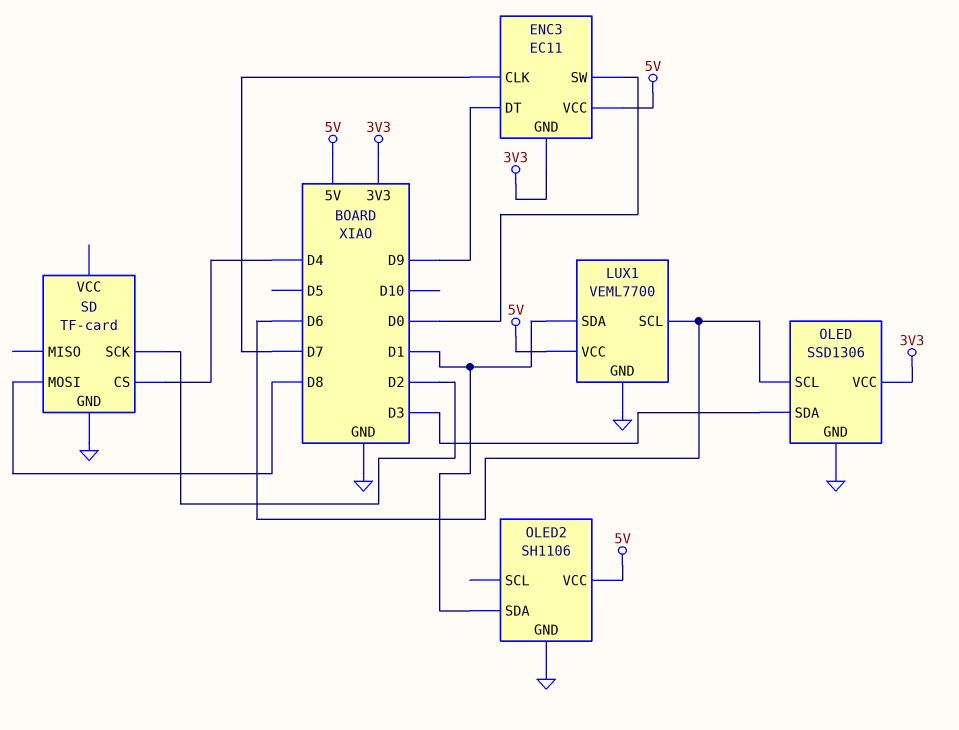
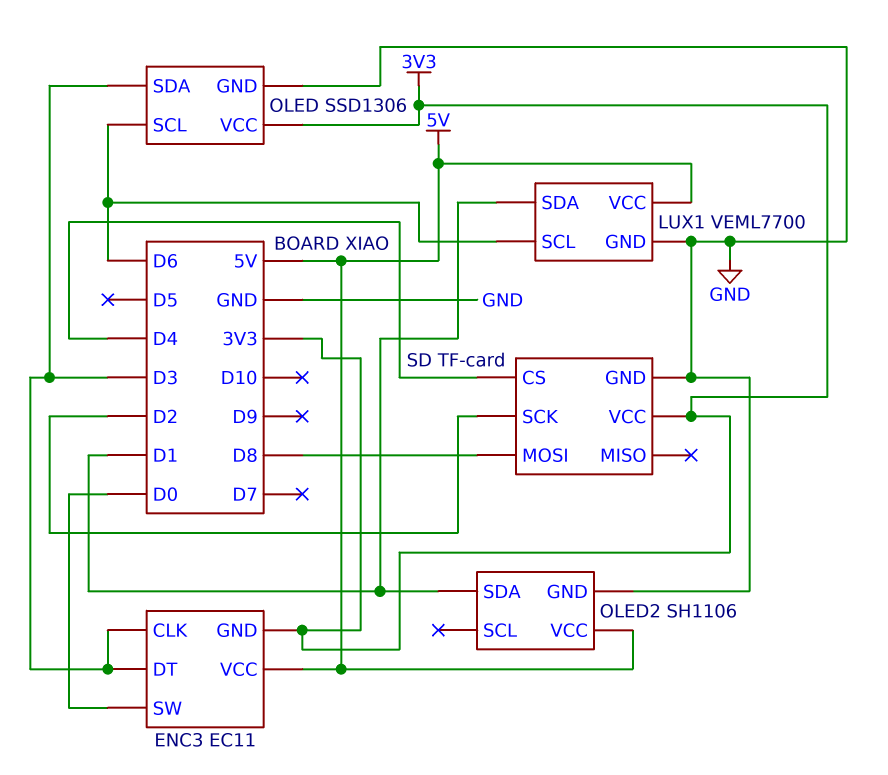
ENC3 pin CLK: D7 -> D3
ENC3 pin DT: D9 -> D3
SD pin VCC: none -> 3V3

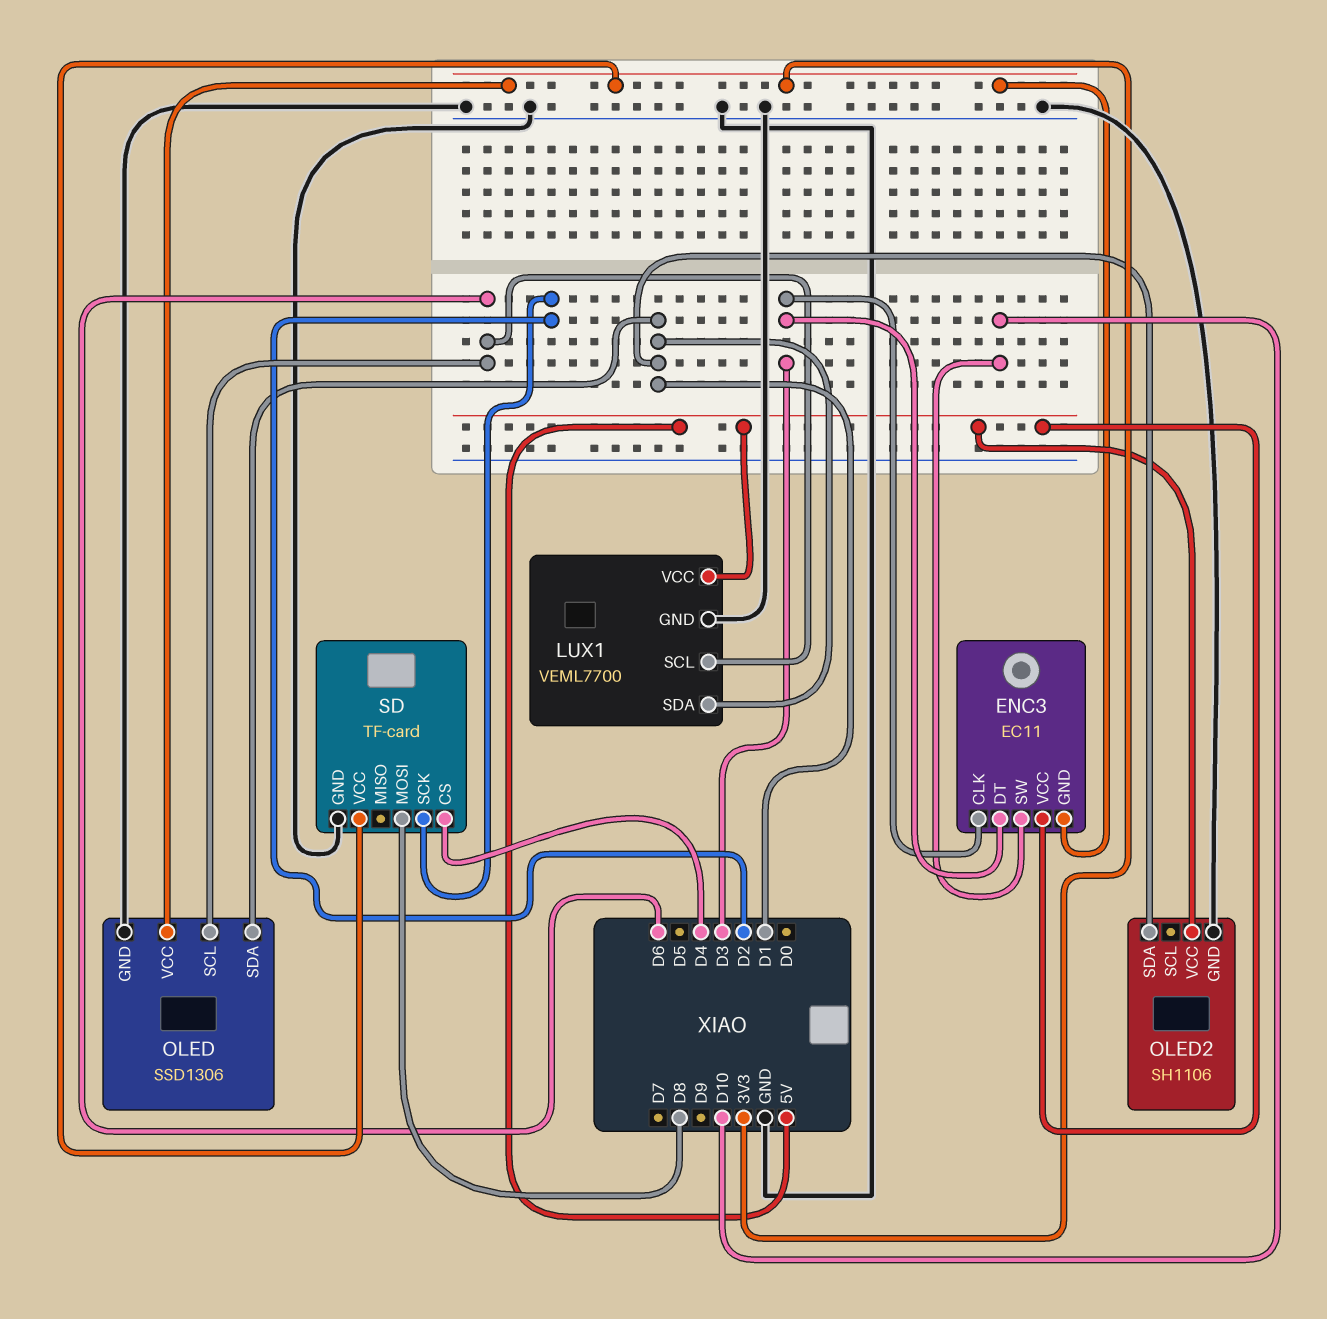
ENC3 pin SW: D0 -> D10
OLED pin SDA: D3 -> D1

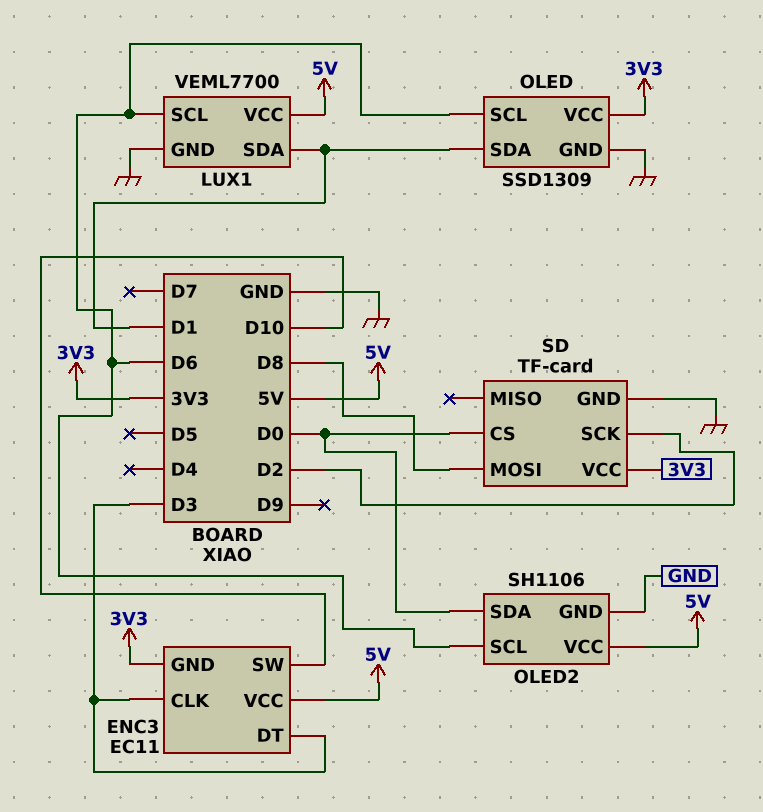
OLED: SSD1306 -> SSD1309
OLED2 pin SCL: none -> D6
OLED2 pin SDA: D1 -> D0
SD pin CS: D4 -> D0

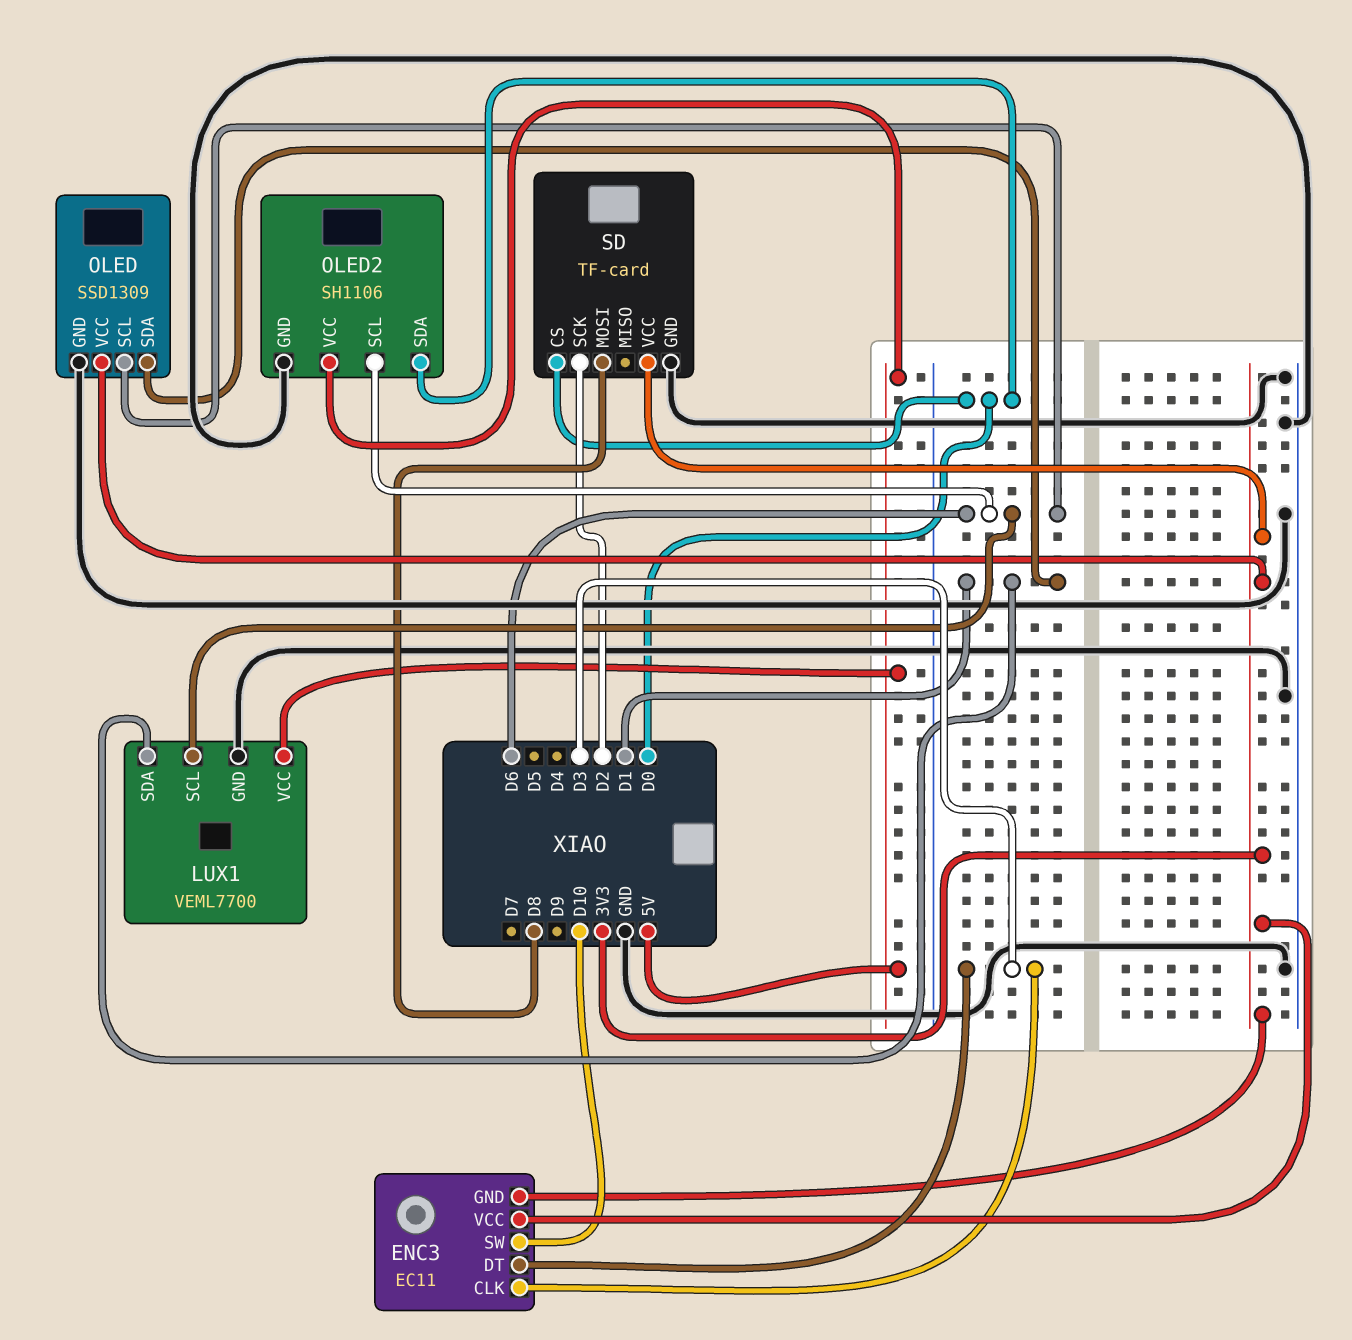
ENC3 pin VCC: 5V -> 3V3

